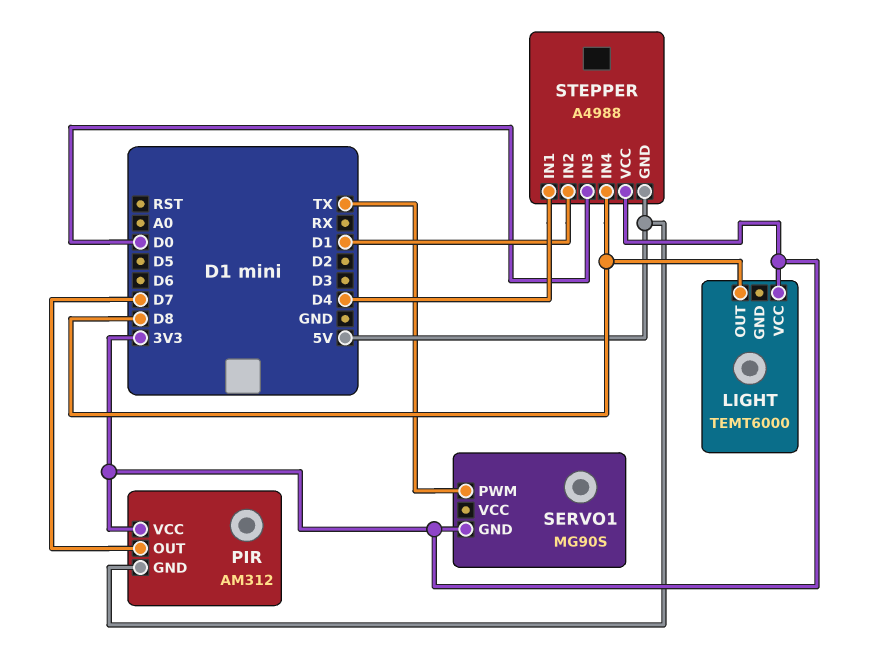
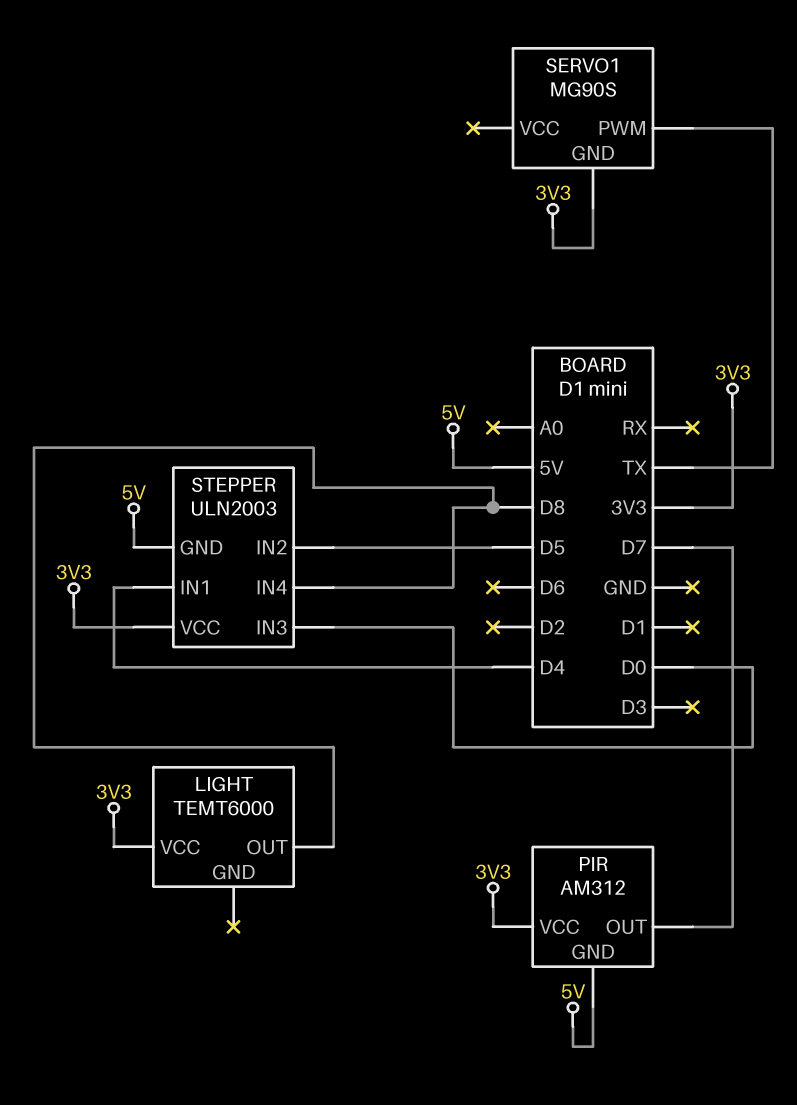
STEPPER: A4988 -> ULN2003
STEPPER pin IN2: D1 -> D5

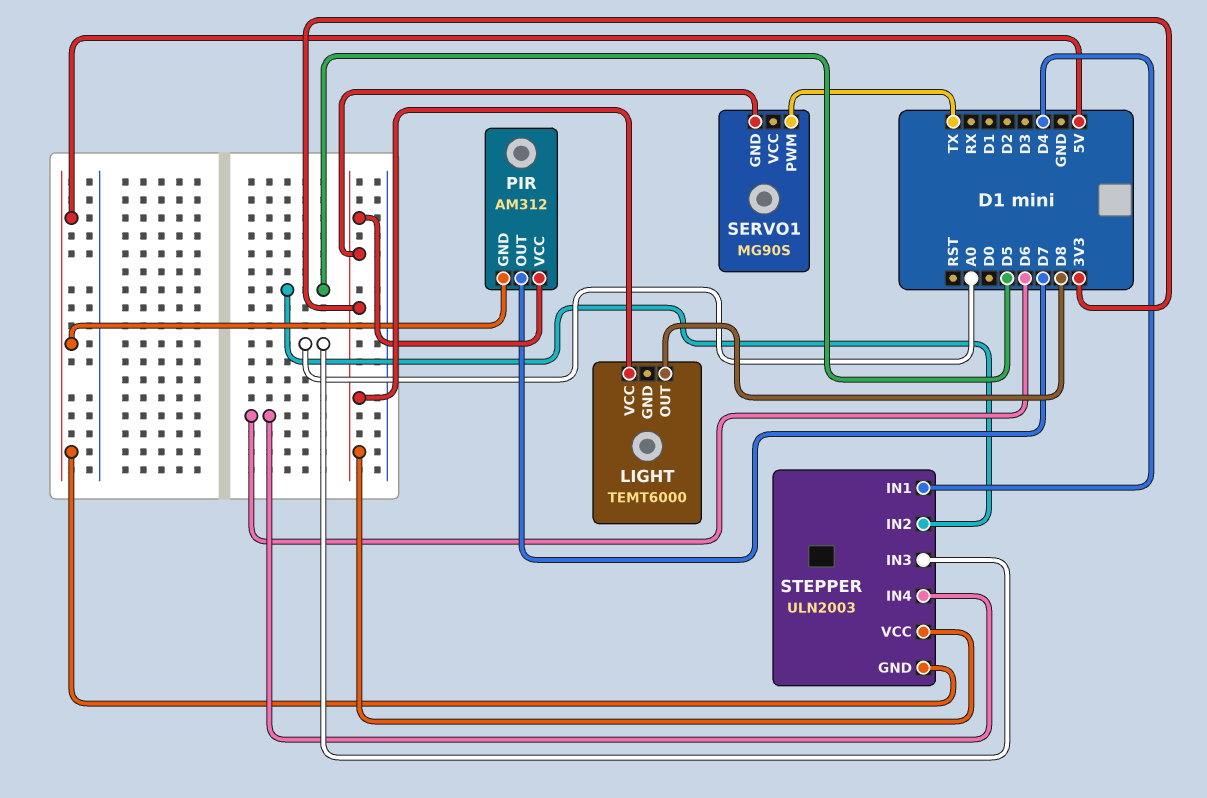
STEPPER pin IN3: D0 -> A0
STEPPER pin IN4: D8 -> D6

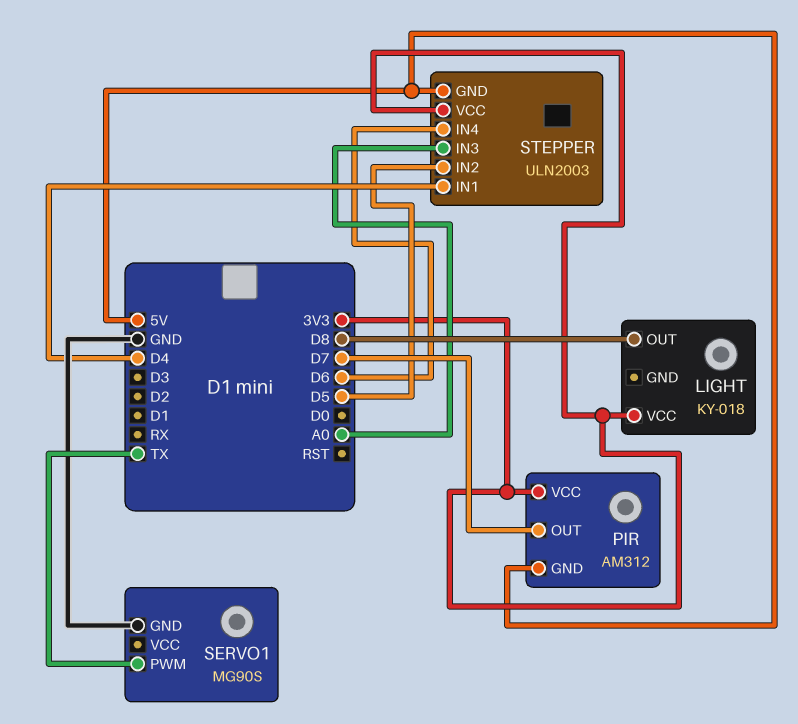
LIGHT: TEMT6000 -> KY-018
SERVO1 pin GND: 3V3 -> GND

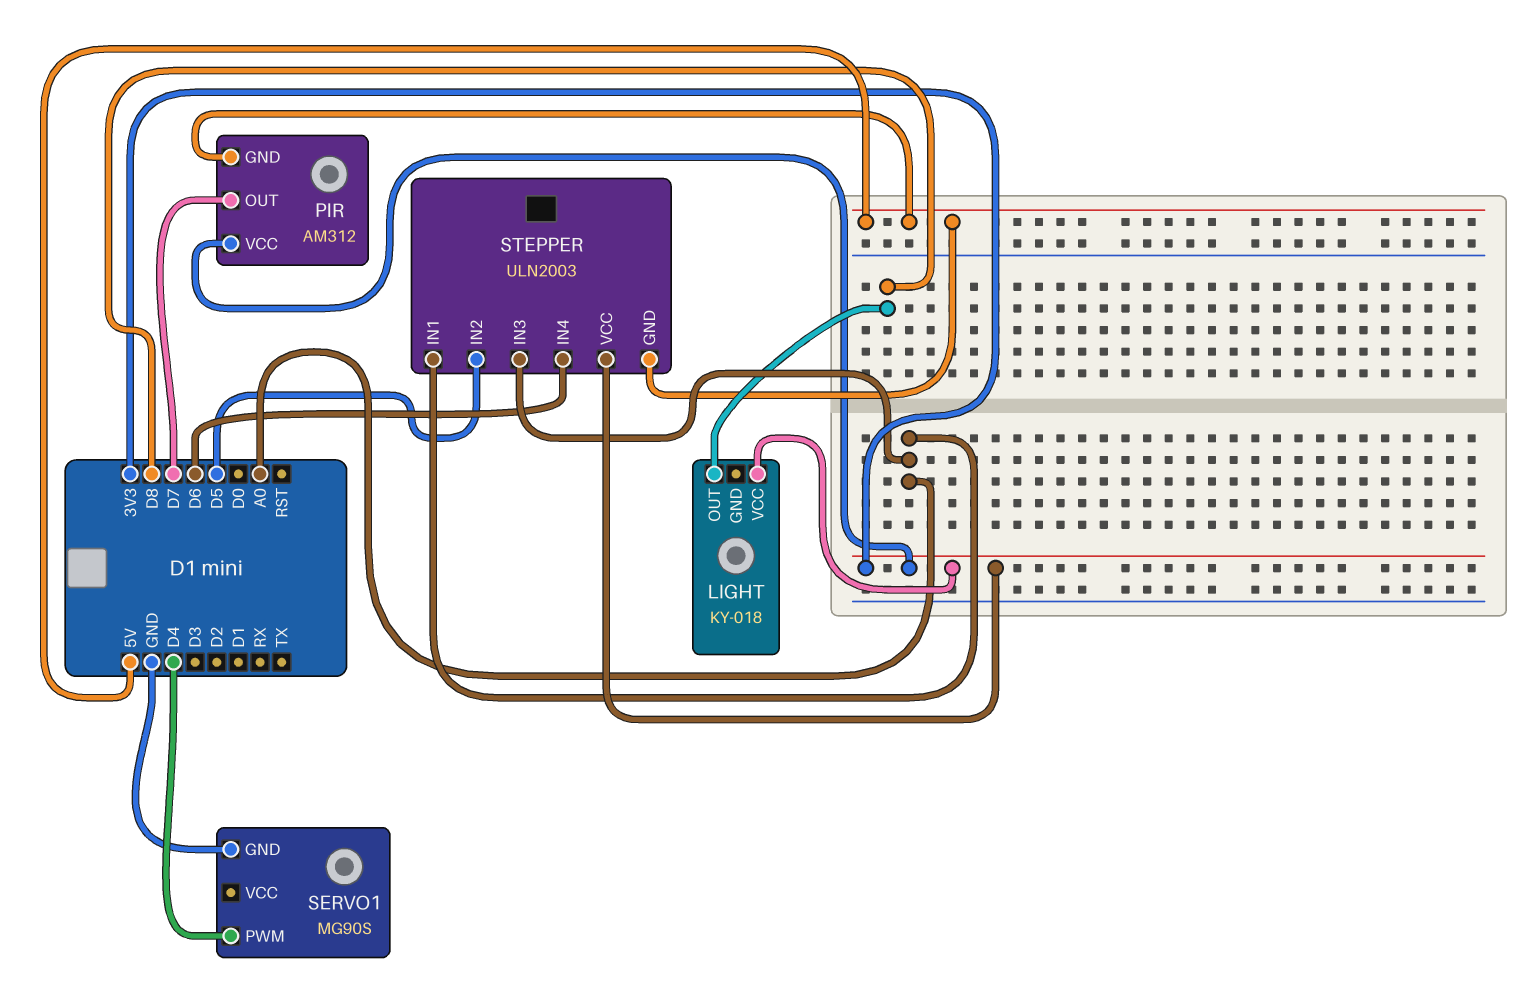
SERVO1 pin PWM: TX -> D4
STEPPER pin IN1: D4 -> A0

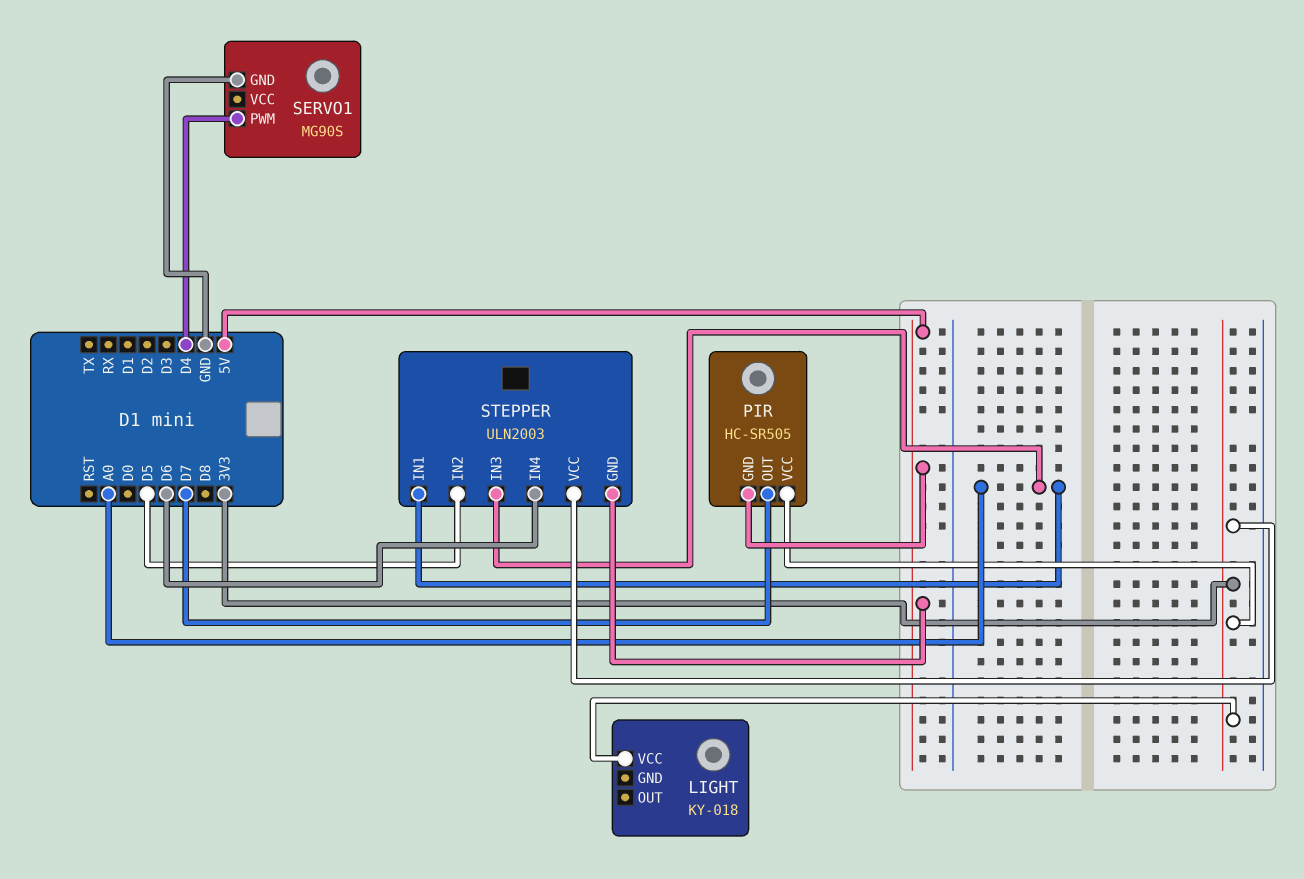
LIGHT pin OUT: D8 -> none
PIR: AM312 -> HC-SR505

